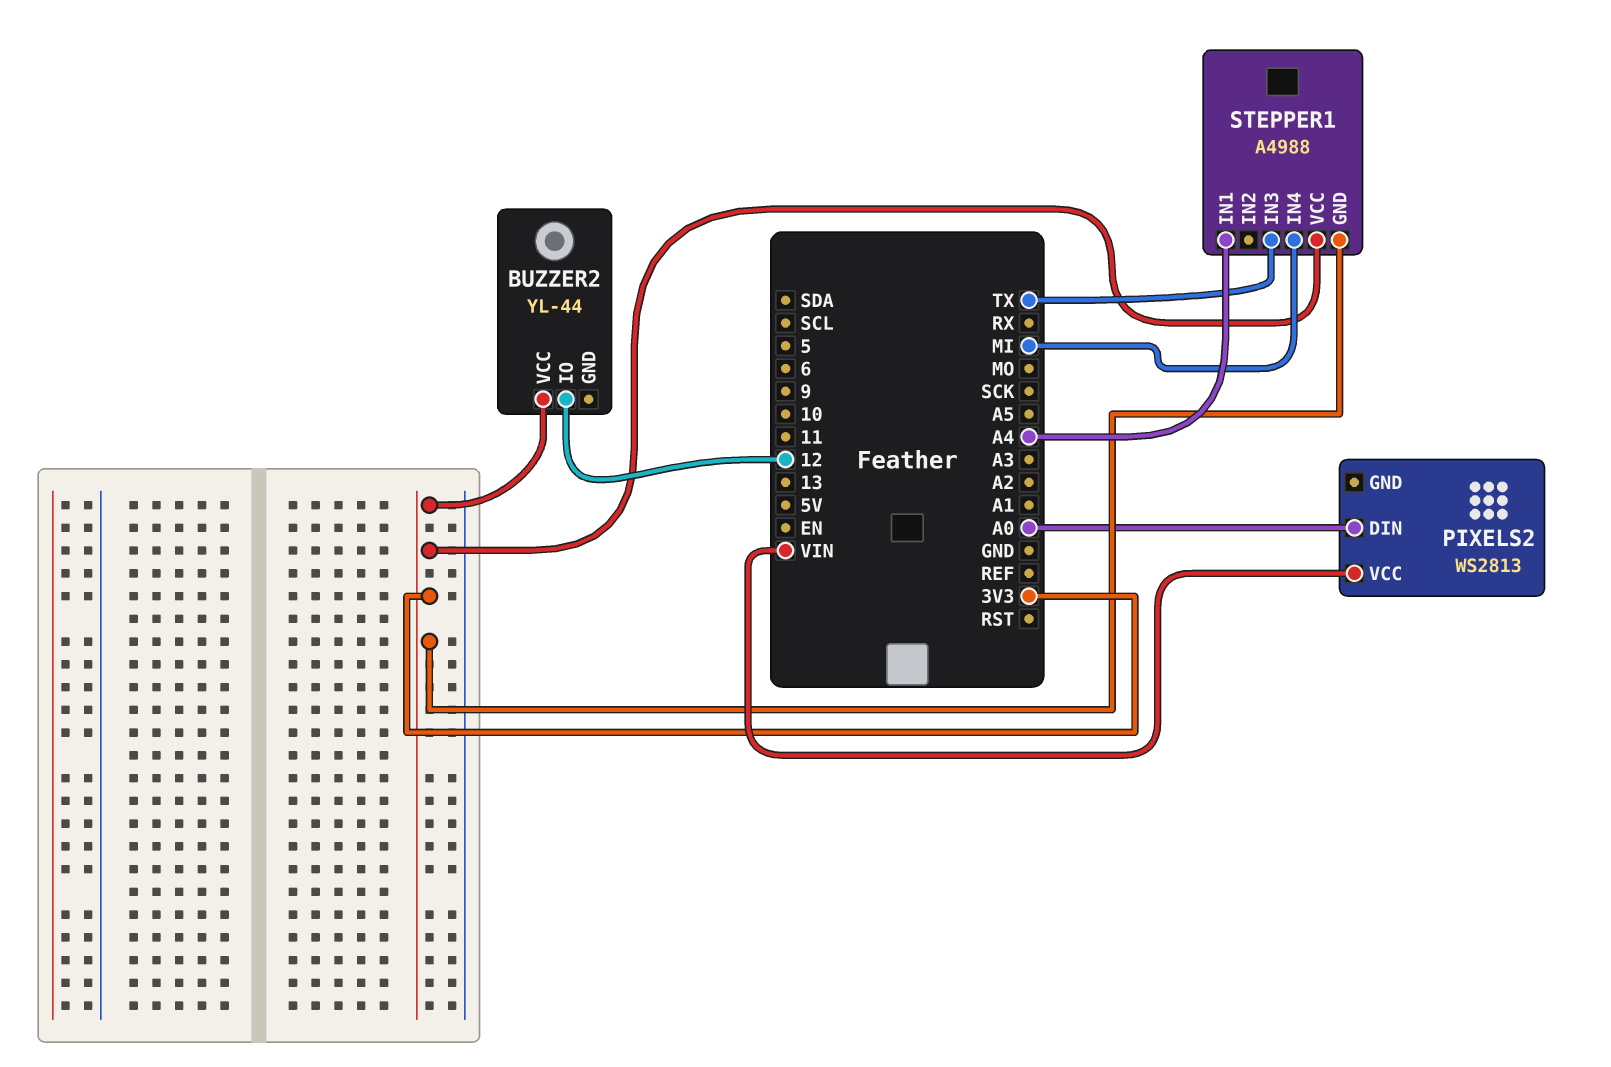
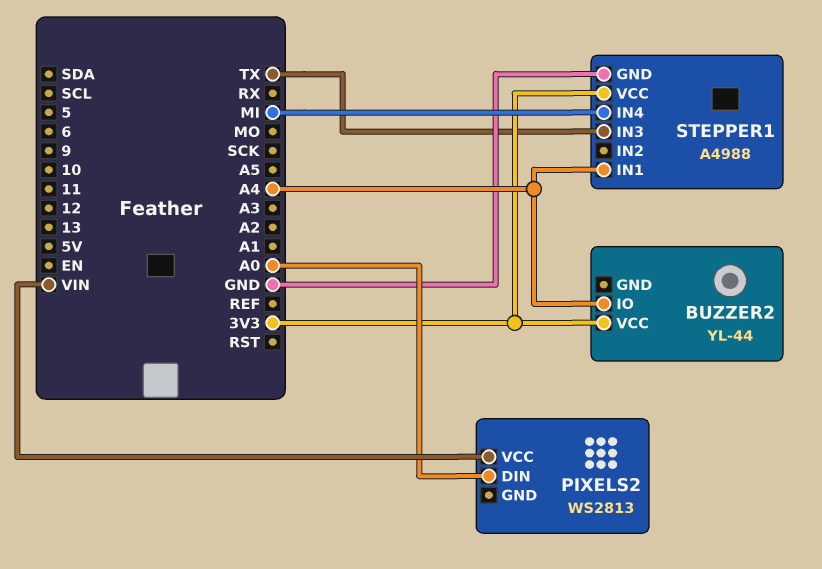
BUZZER2 pin IO: 12 -> A4
STEPPER1 pin GND: 3V3 -> GND

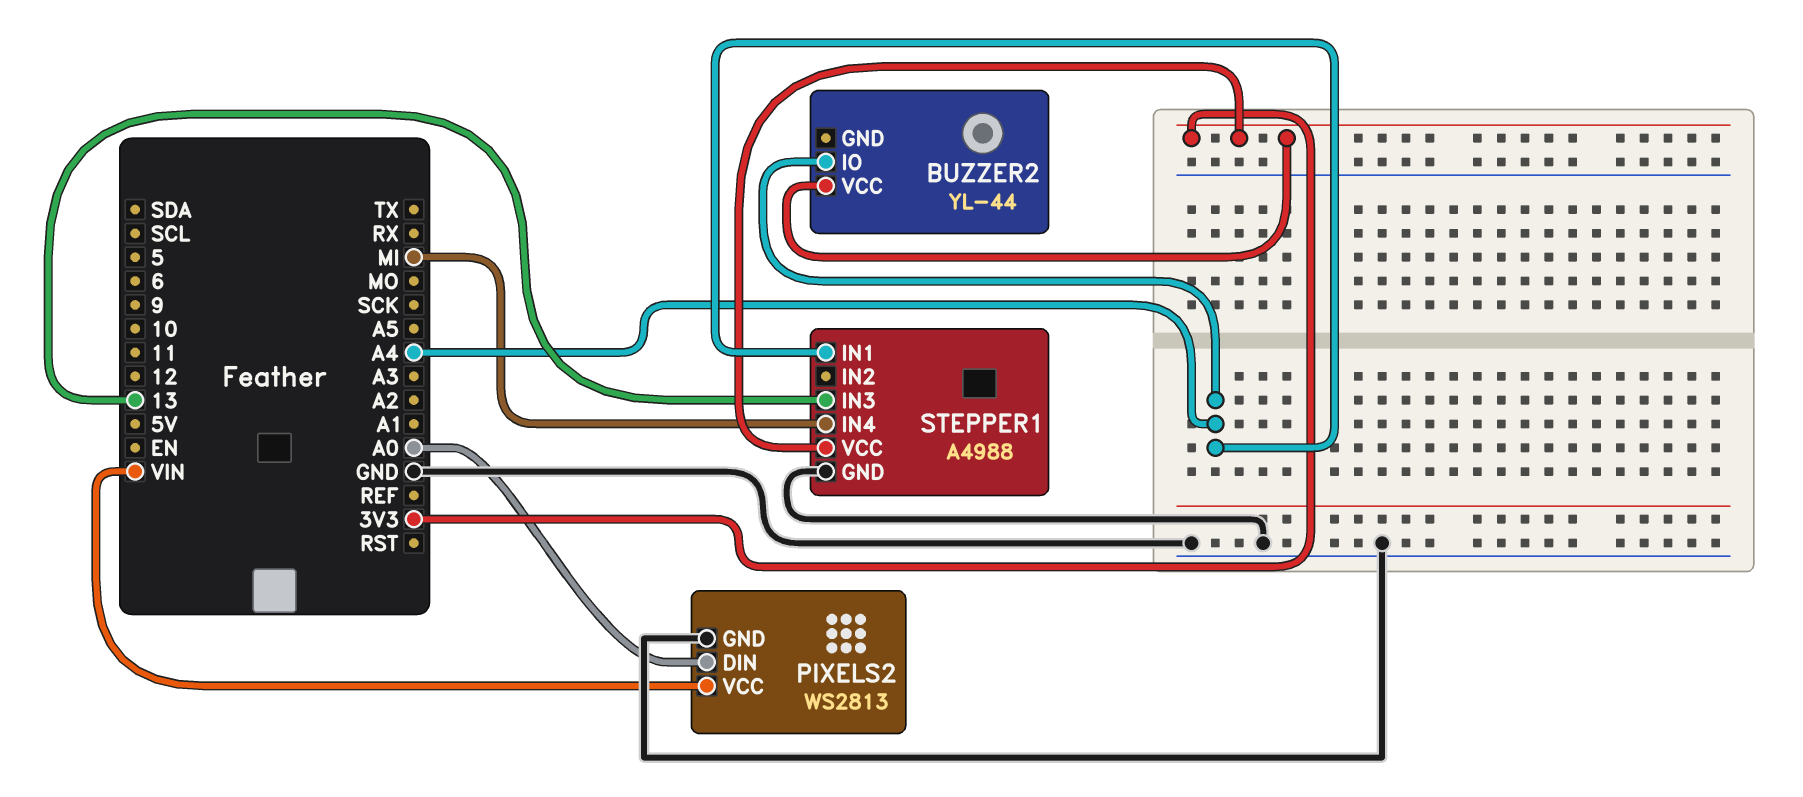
PIXELS2 pin GND: none -> GND
STEPPER1 pin IN3: TX -> 13

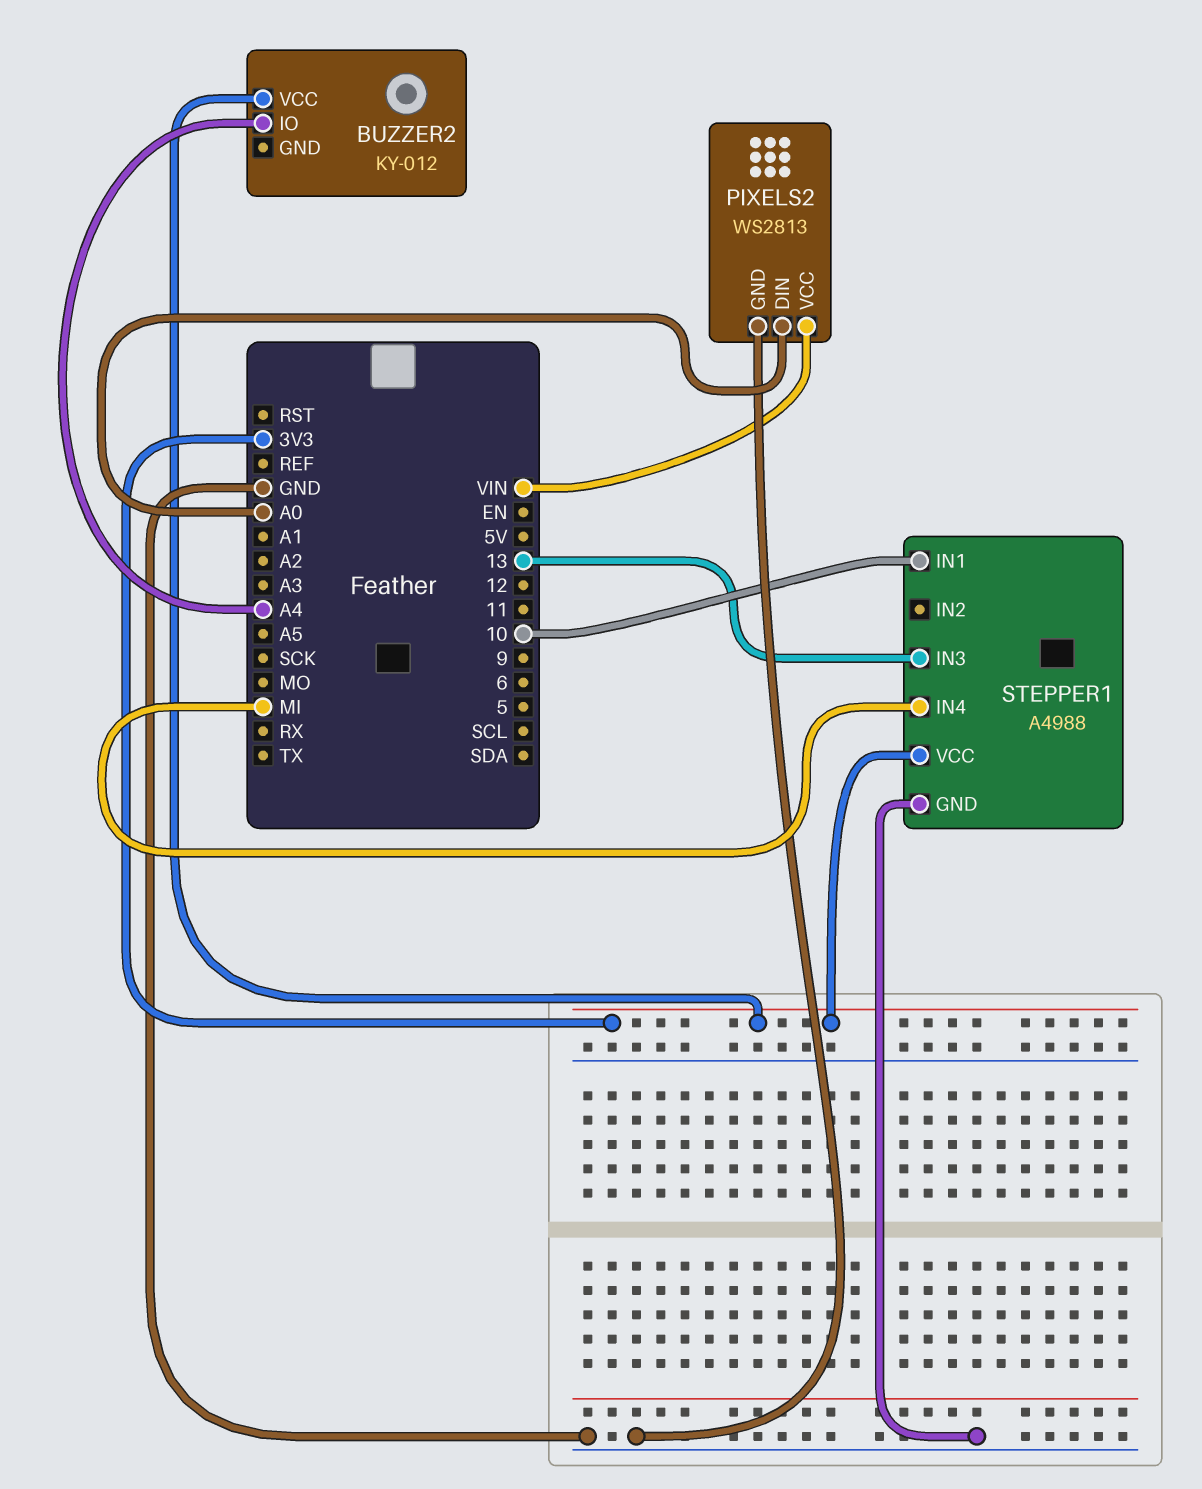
BUZZER2: YL-44 -> KY-012
STEPPER1 pin IN1: A4 -> 10

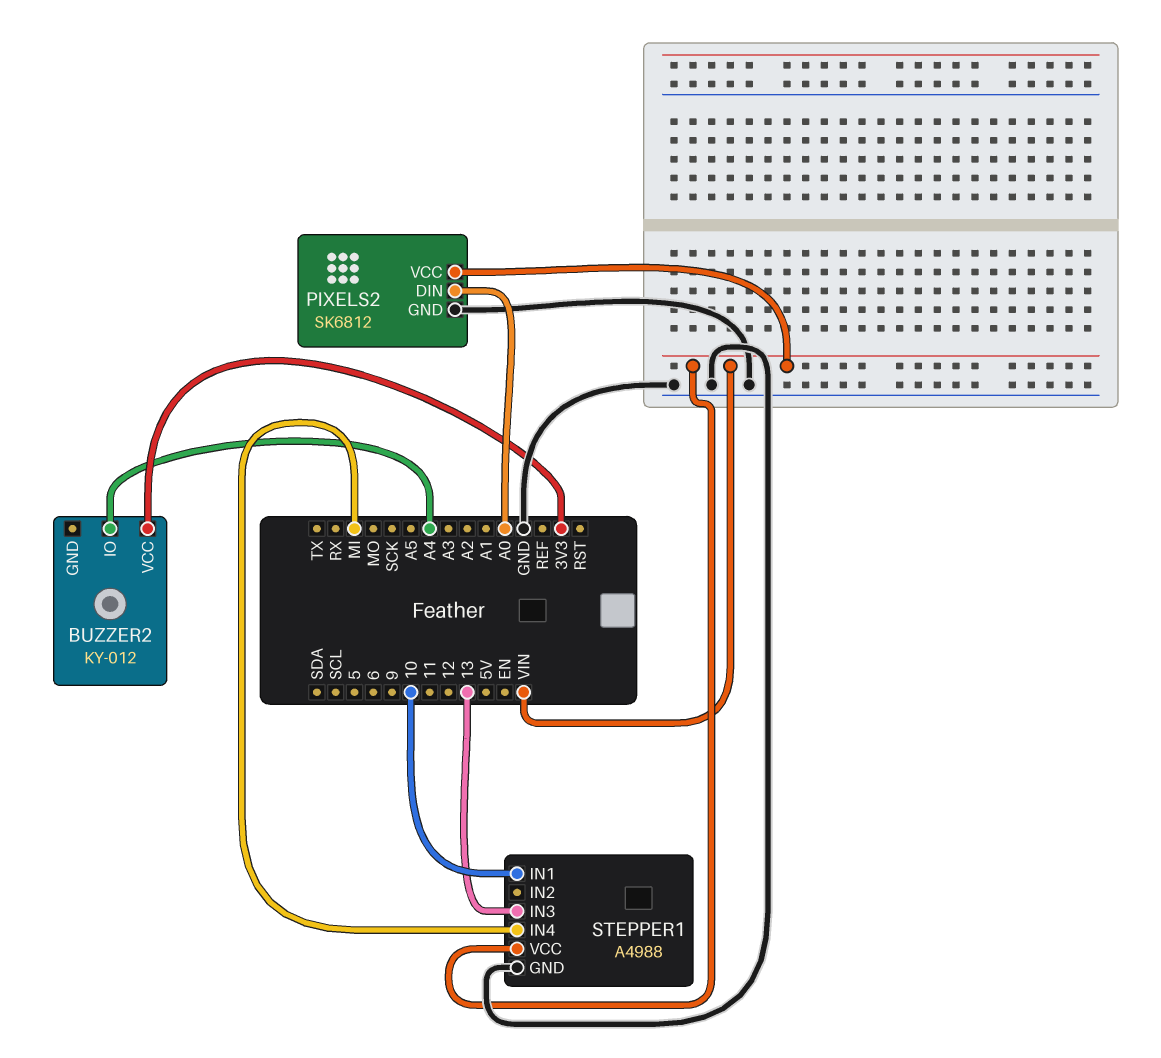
PIXELS2: WS2813 -> SK6812
STEPPER1 pin VCC: 3V3 -> VIN

